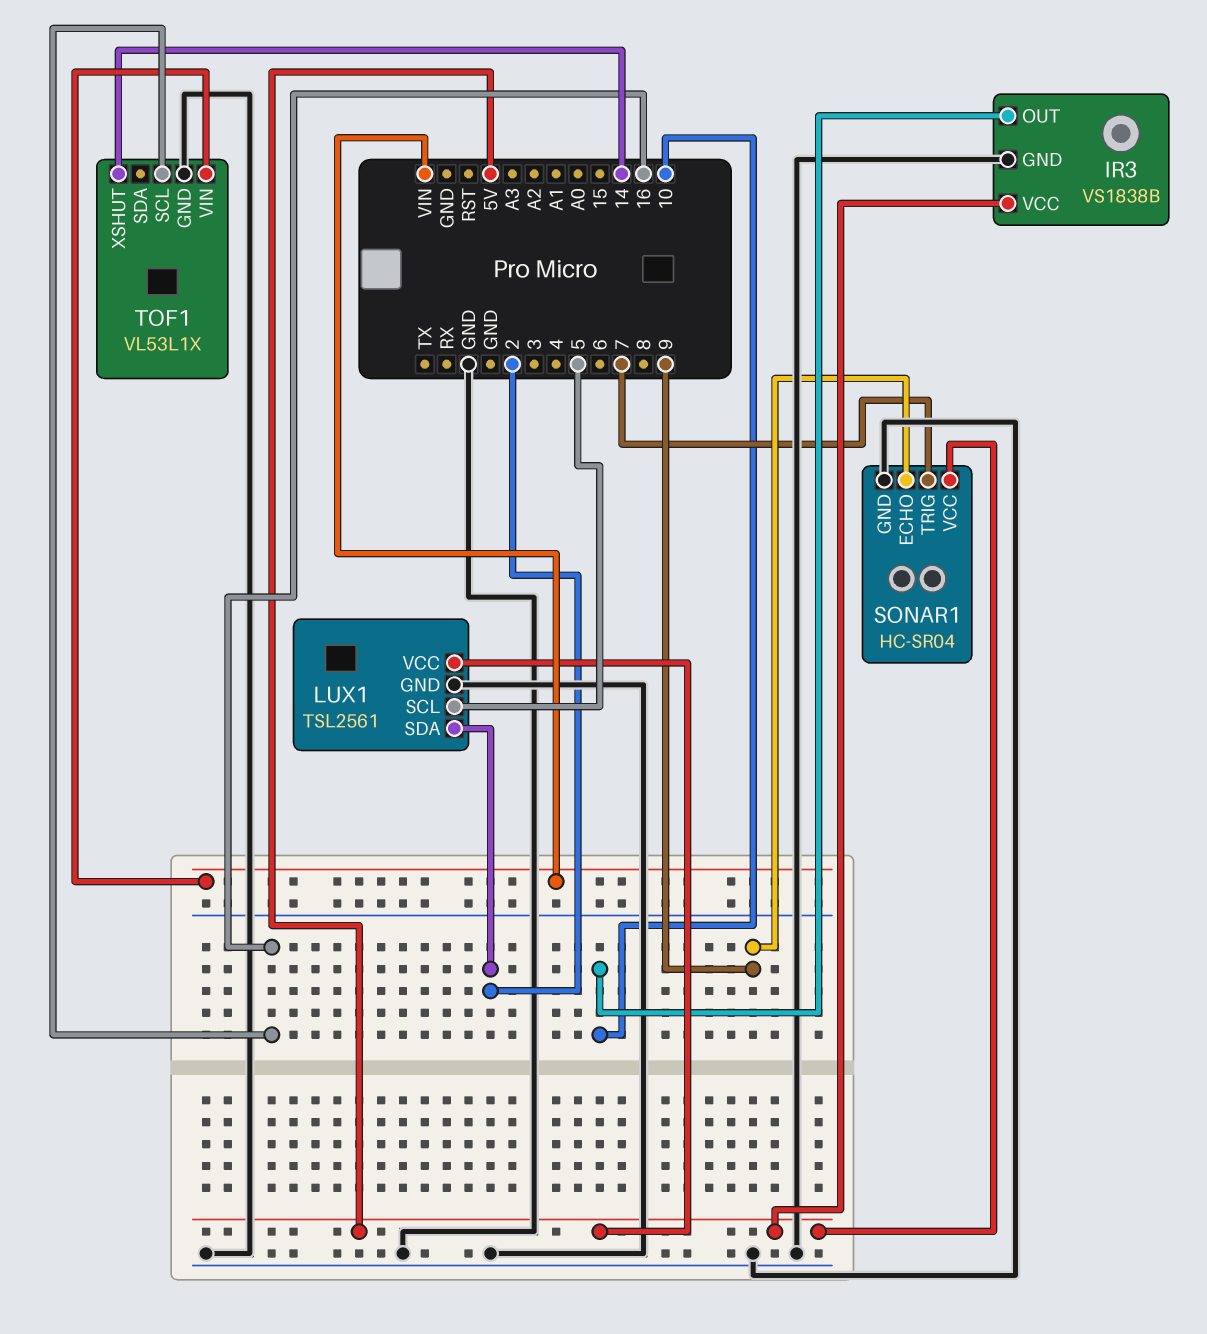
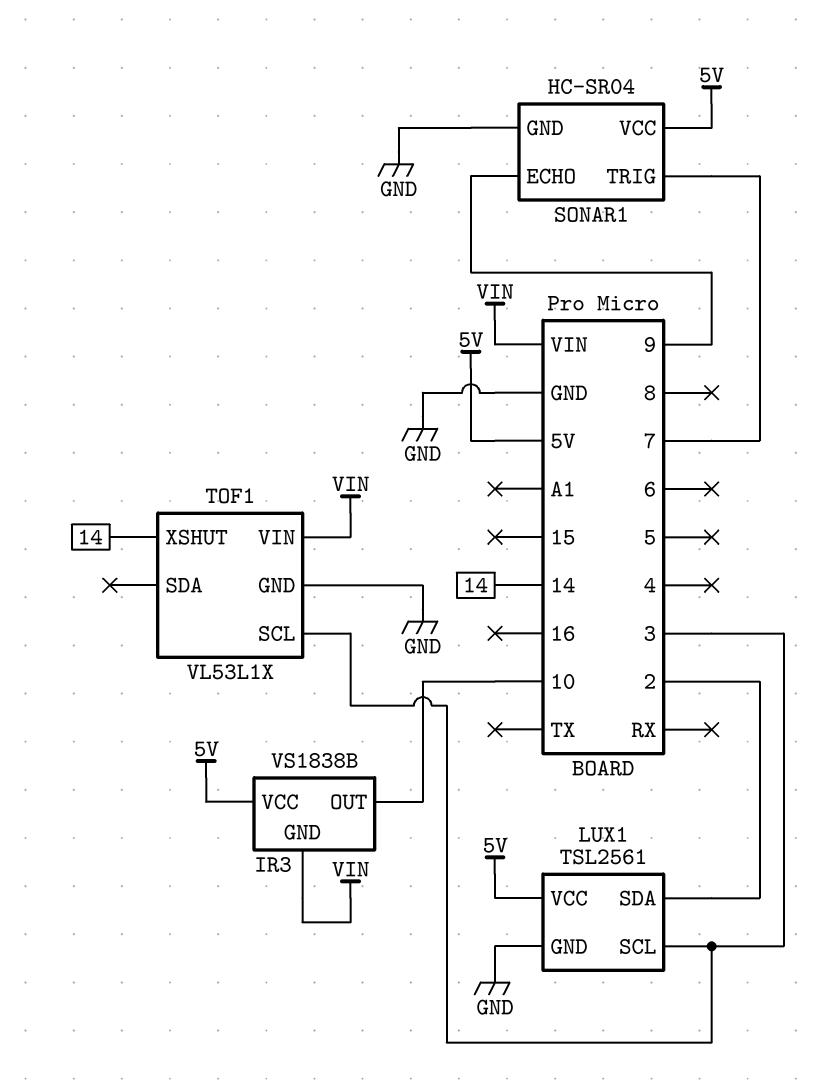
IR3 pin GND: GND -> VIN
LUX1 pin SCL: 5 -> 3
TOF1 pin SCL: 16 -> 3

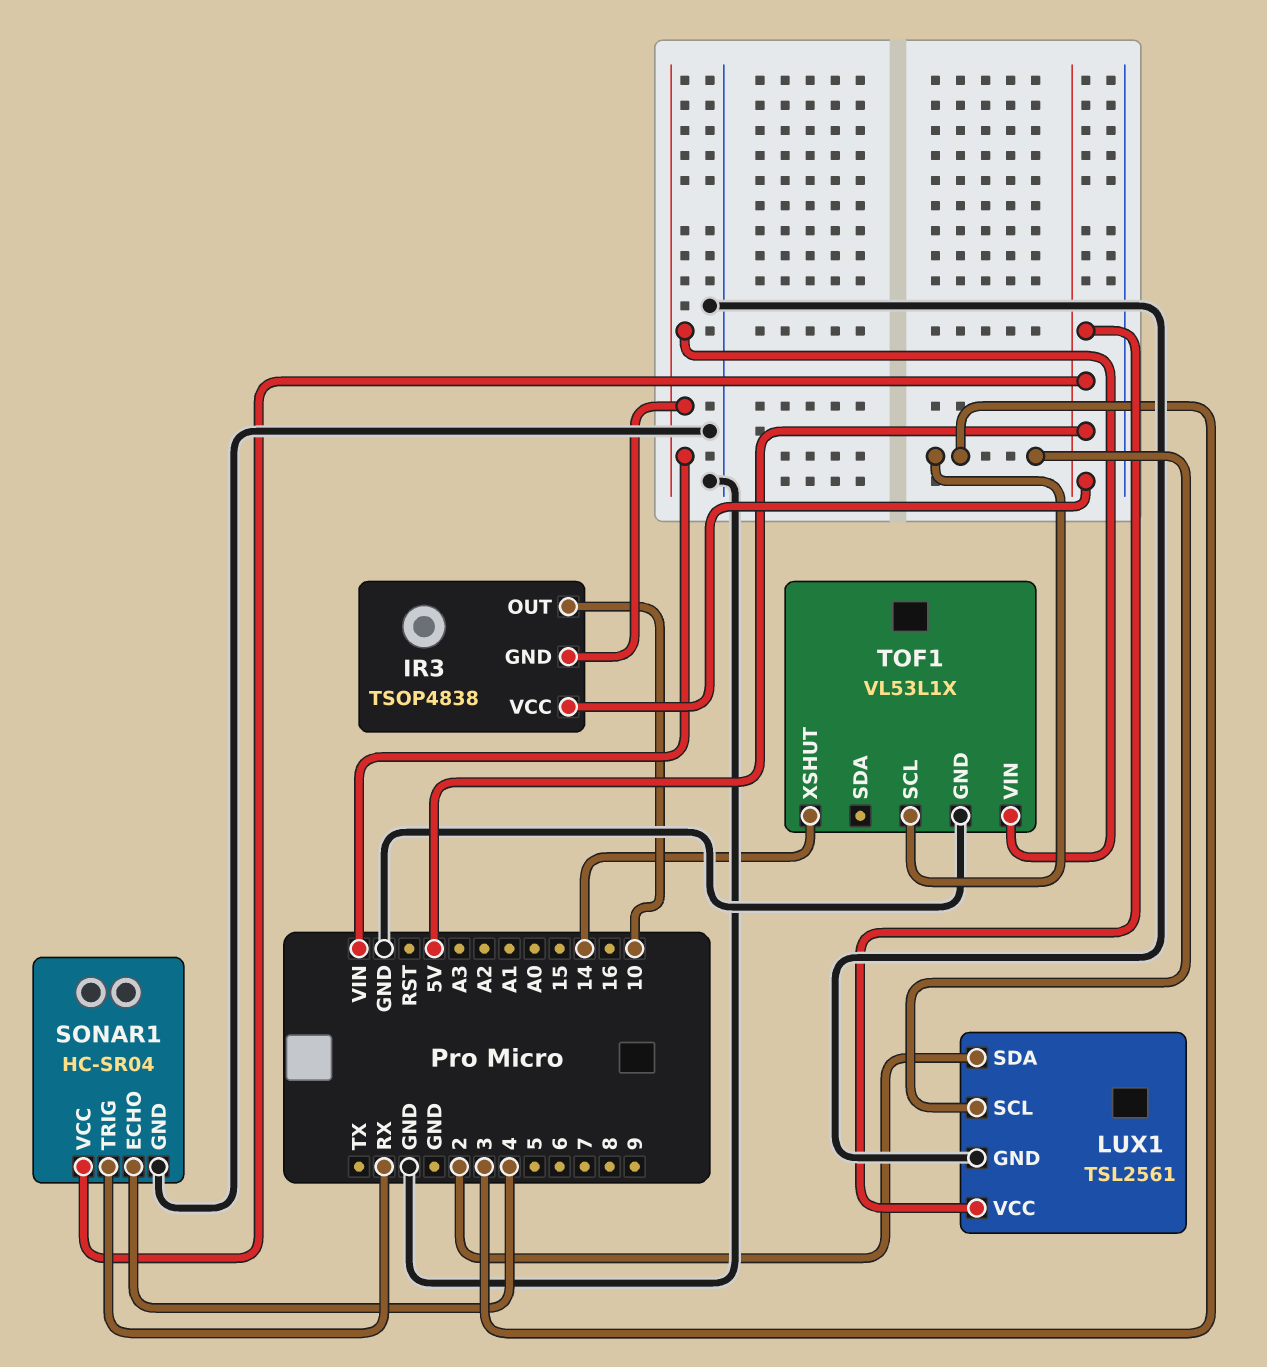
IR3: VS1838B -> TSOP4838
SONAR1 pin ECHO: 9 -> 4
SONAR1 pin TRIG: 7 -> RX

